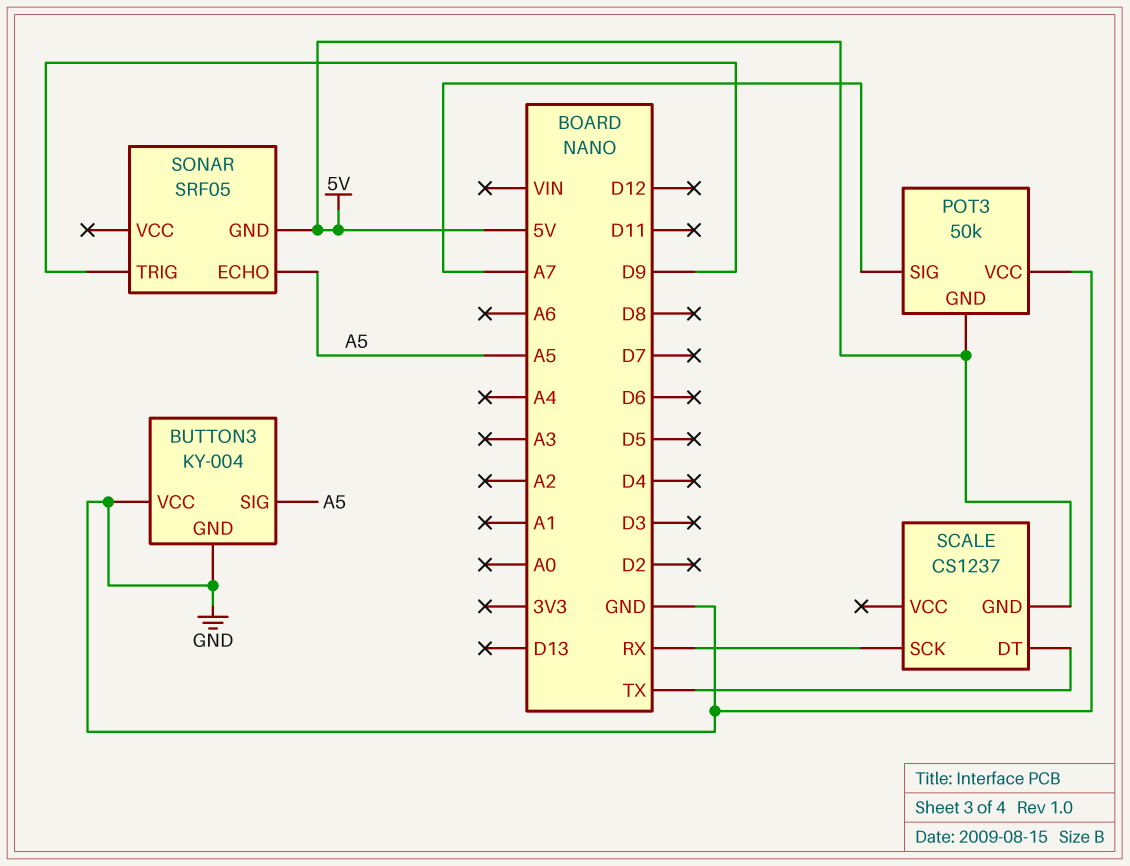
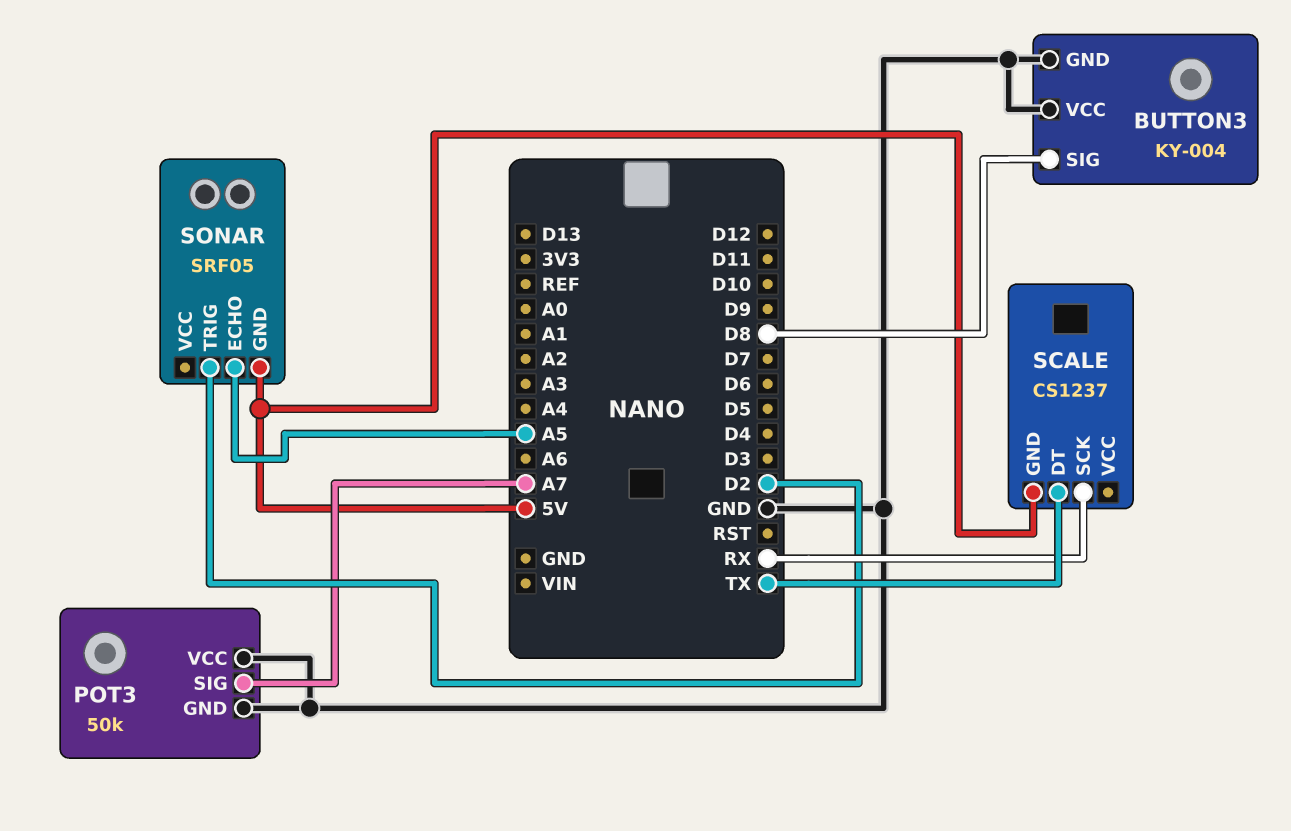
BUTTON3 pin SIG: A5 -> D8
POT3 pin GND: 5V -> GND
SONAR pin TRIG: D9 -> D2

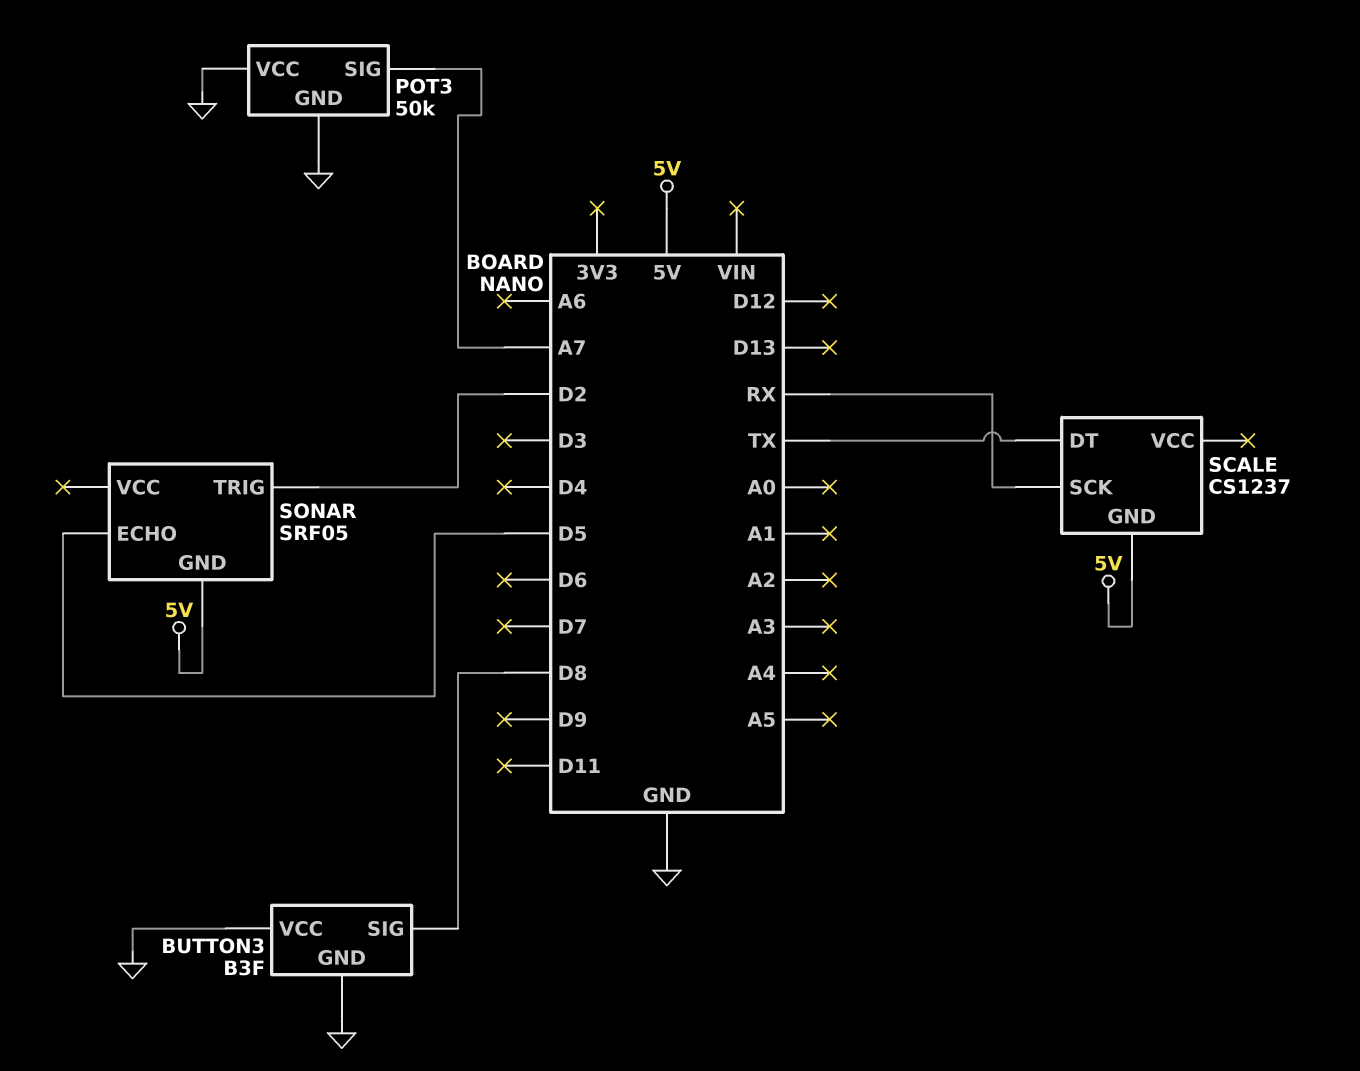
BUTTON3: KY-004 -> B3F
SONAR pin ECHO: A5 -> D5

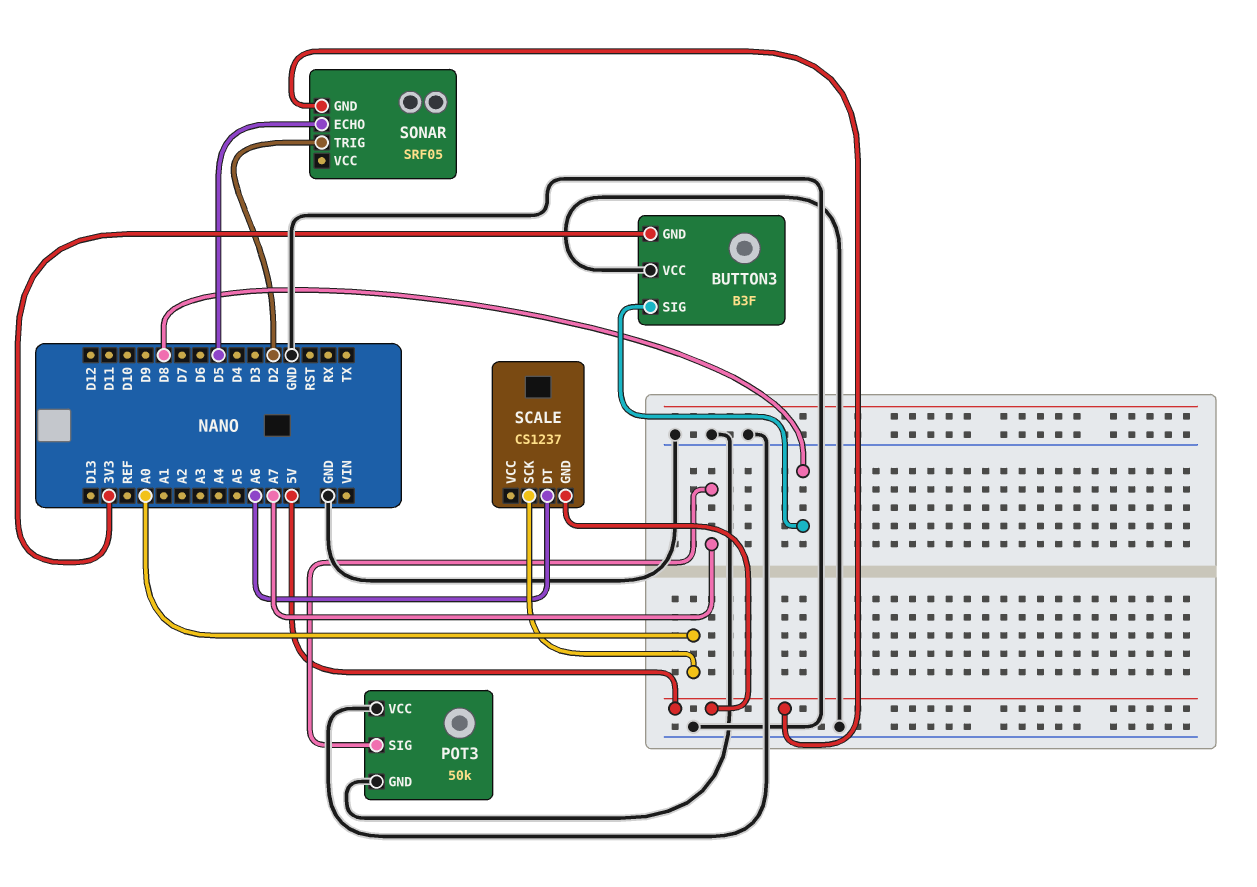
BUTTON3 pin GND: GND -> 3V3
SCALE pin DT: TX -> A6
SCALE pin SCK: RX -> A0

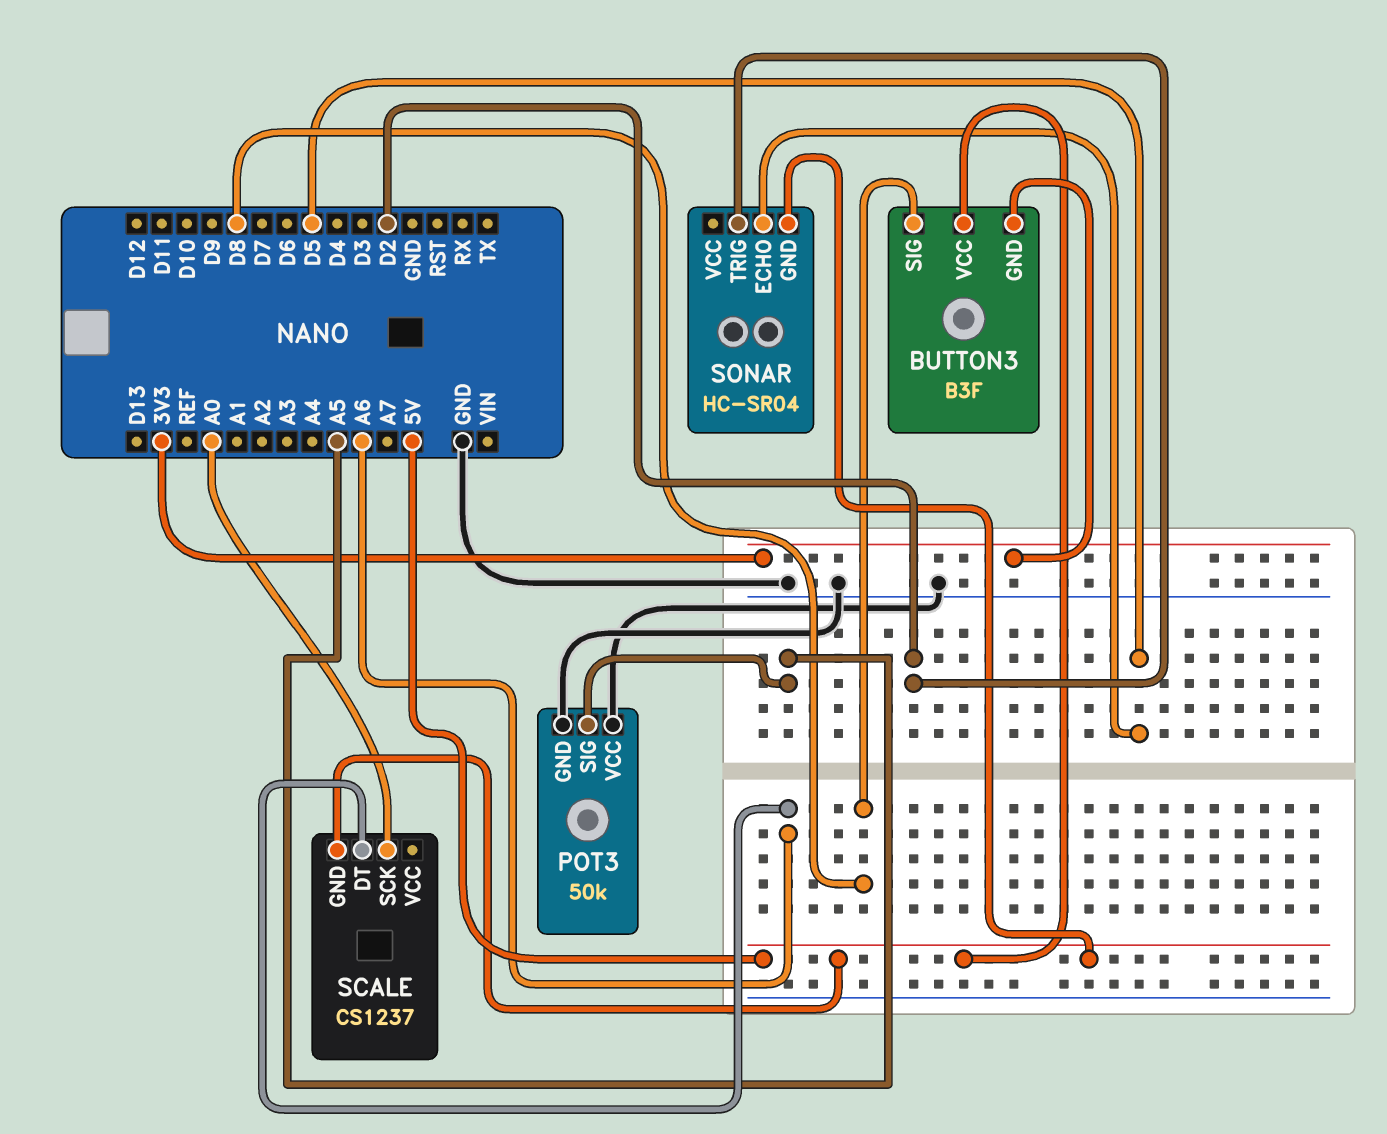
BUTTON3 pin VCC: GND -> 5V
POT3 pin SIG: A7 -> A5
SONAR: SRF05 -> HC-SR04

